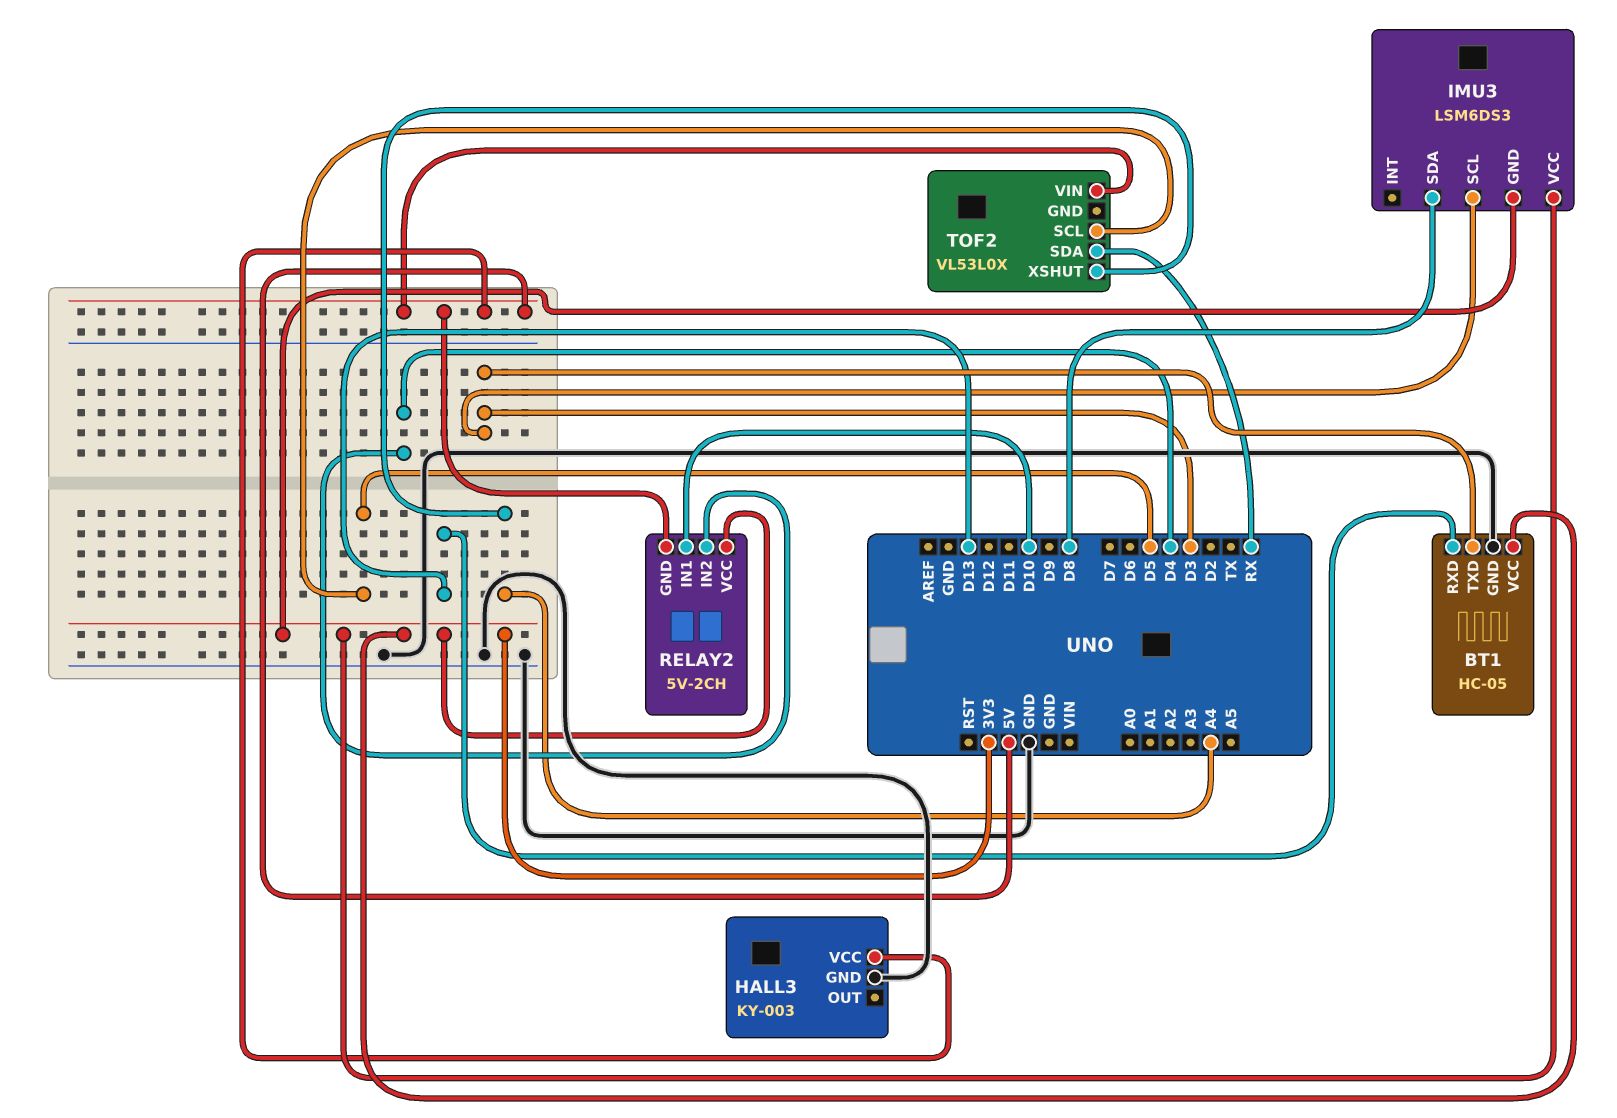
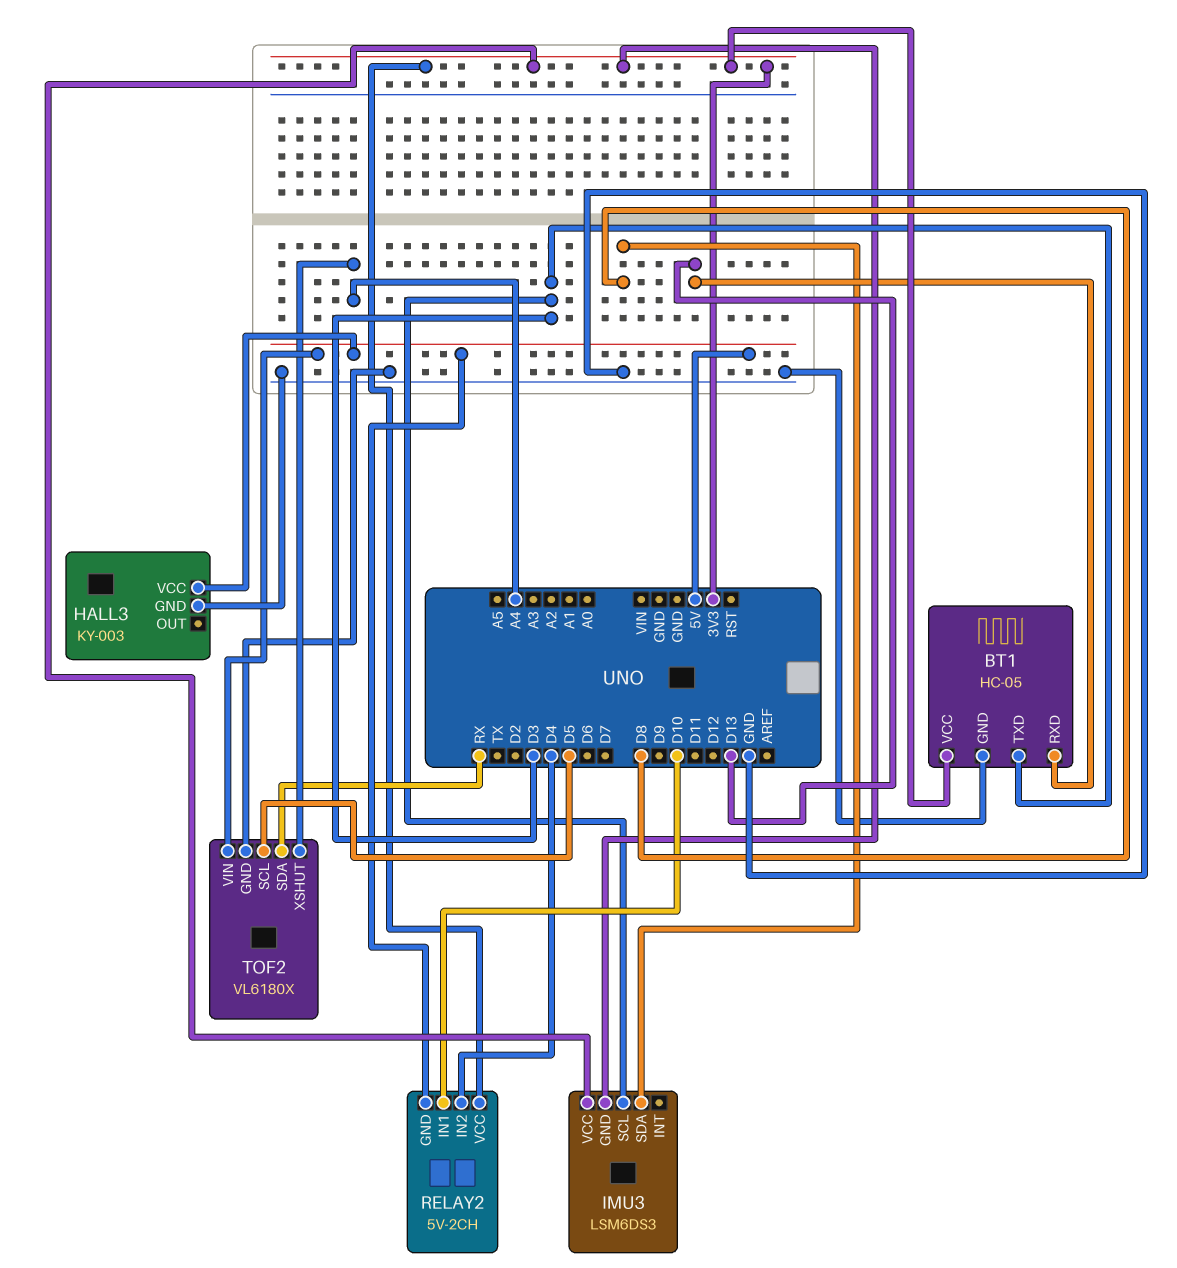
TOF2: VL53L0X -> VL6180X
TOF2 pin GND: none -> GND

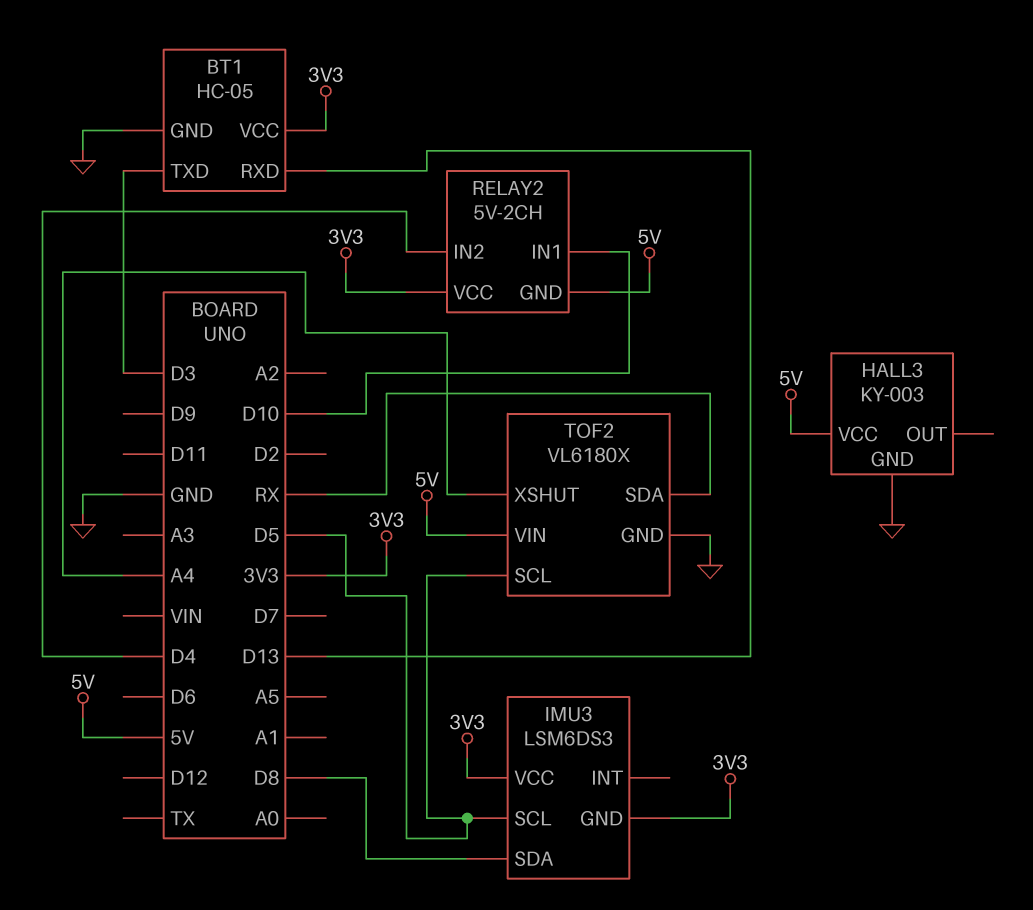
IMU3 pin SCL: D3 -> D5

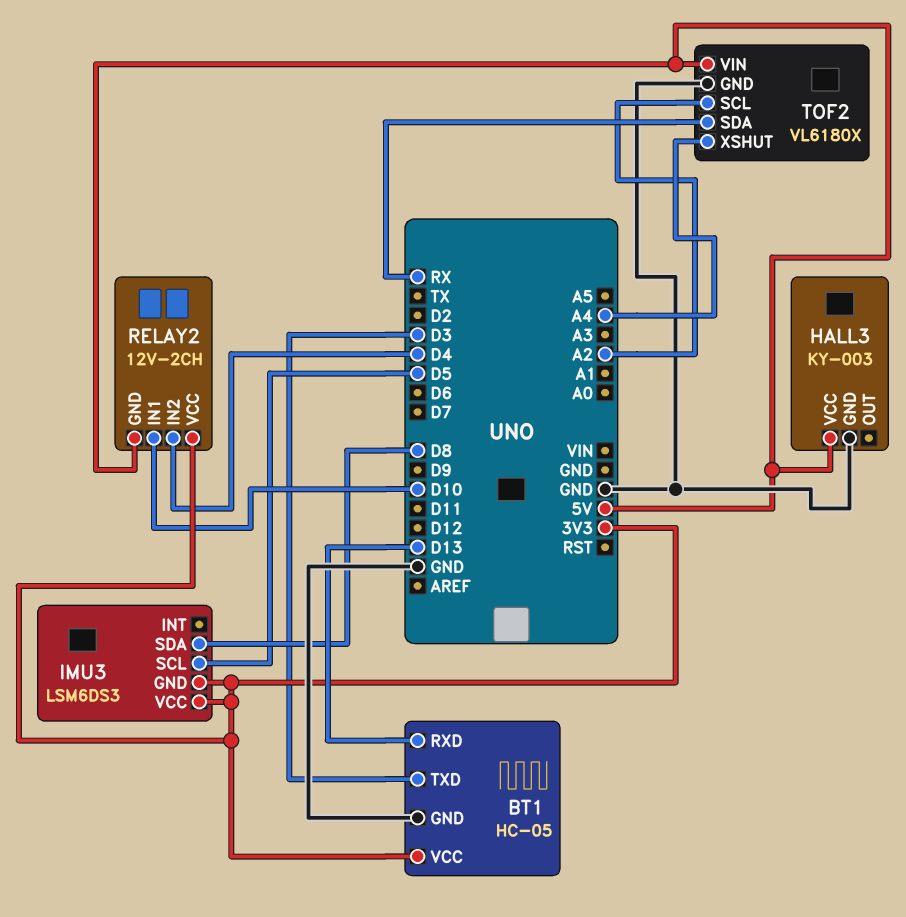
RELAY2: 5V-2CH -> 12V-2CH
TOF2 pin SCL: D5 -> A2

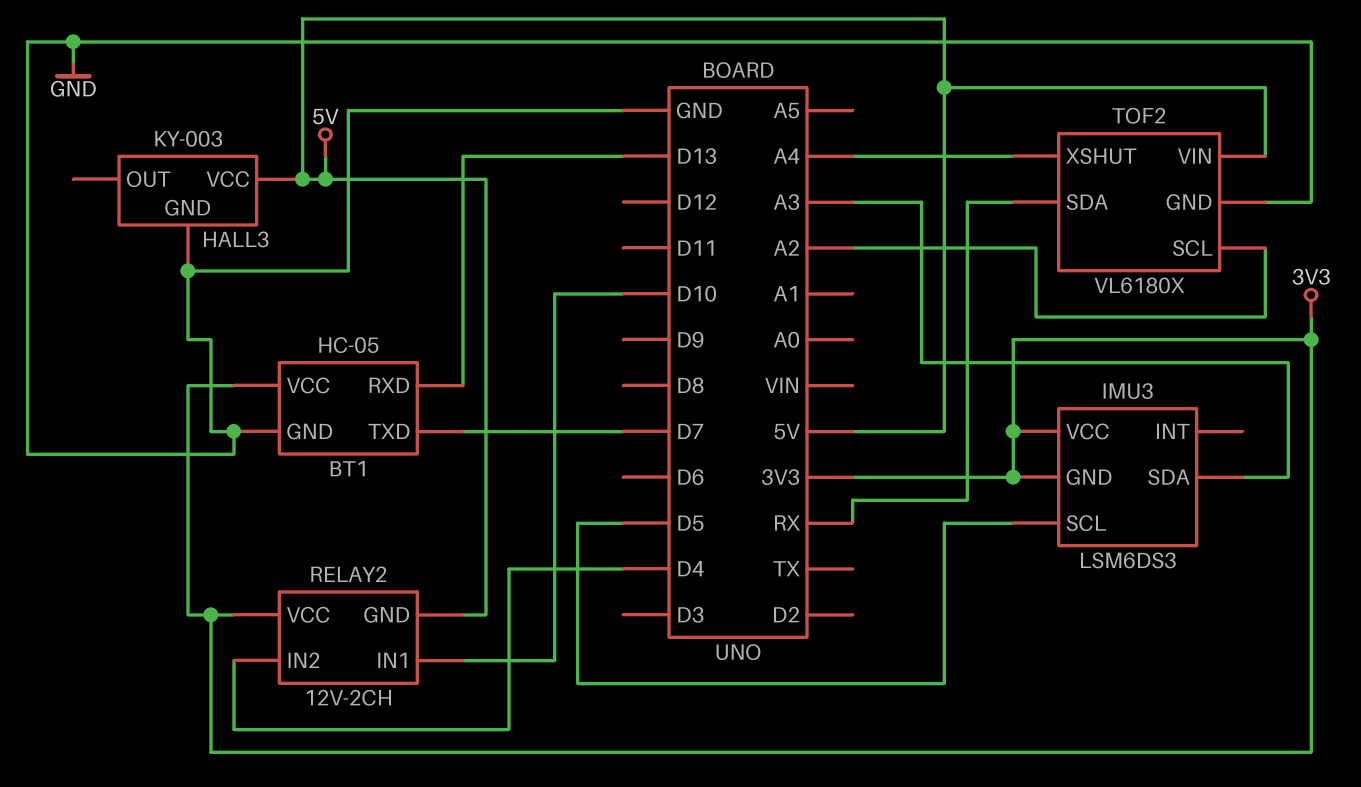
BT1 pin TXD: D3 -> D7
IMU3 pin SDA: D8 -> A3

